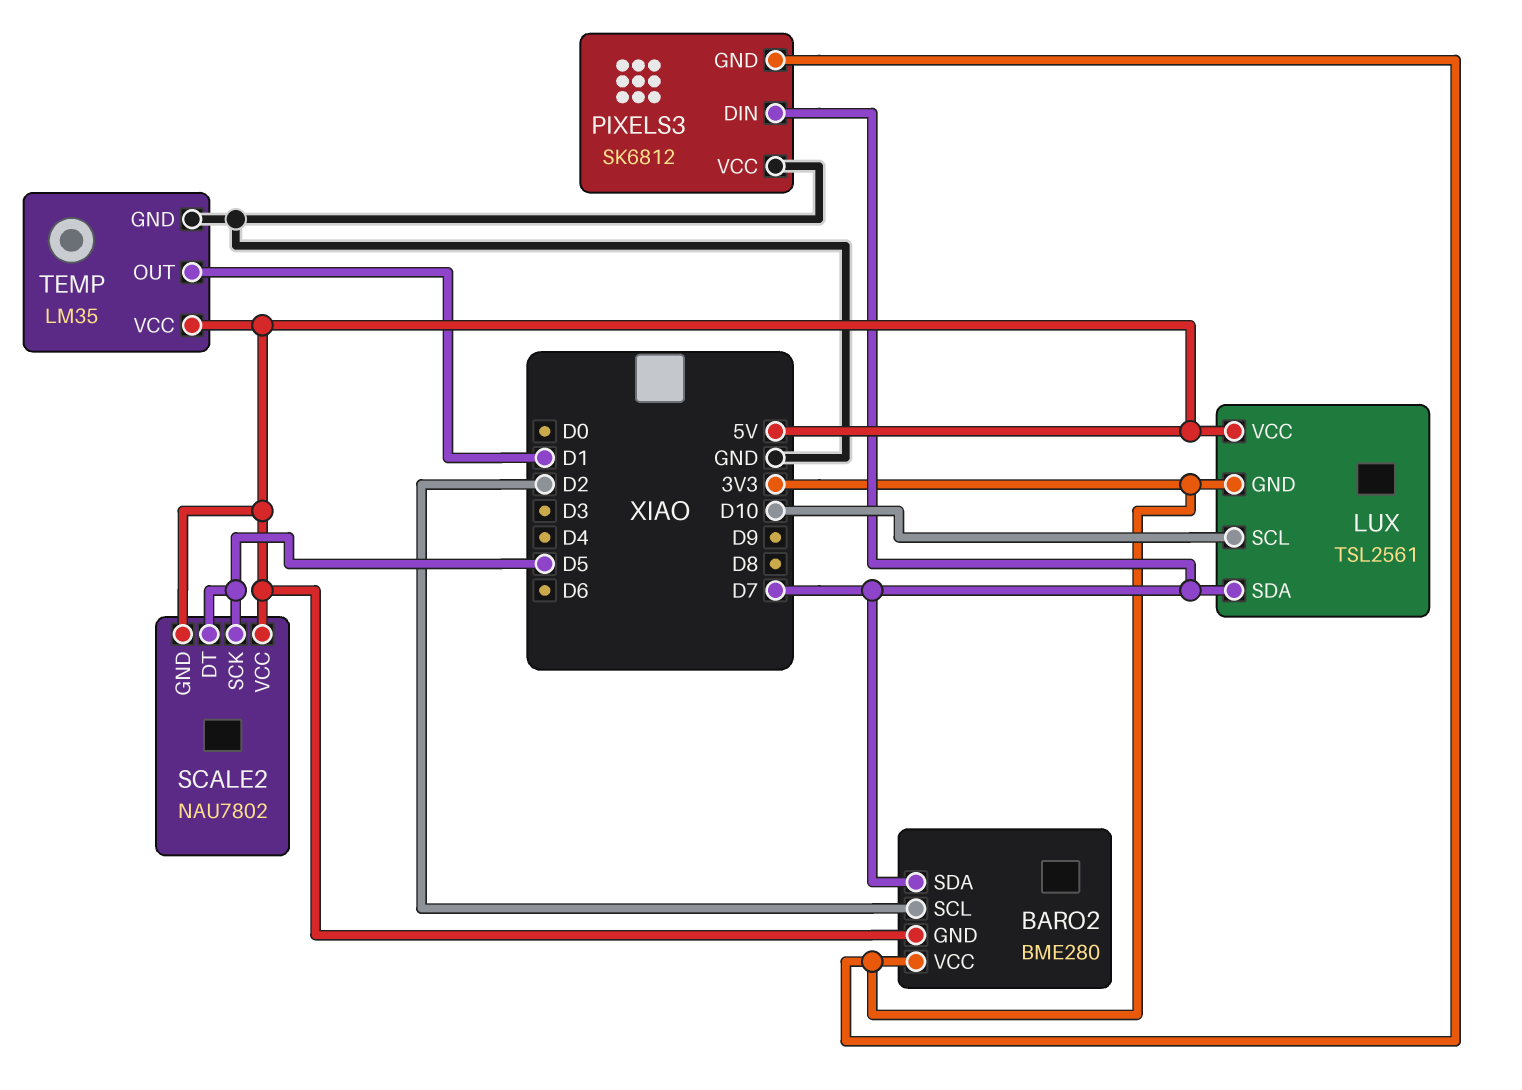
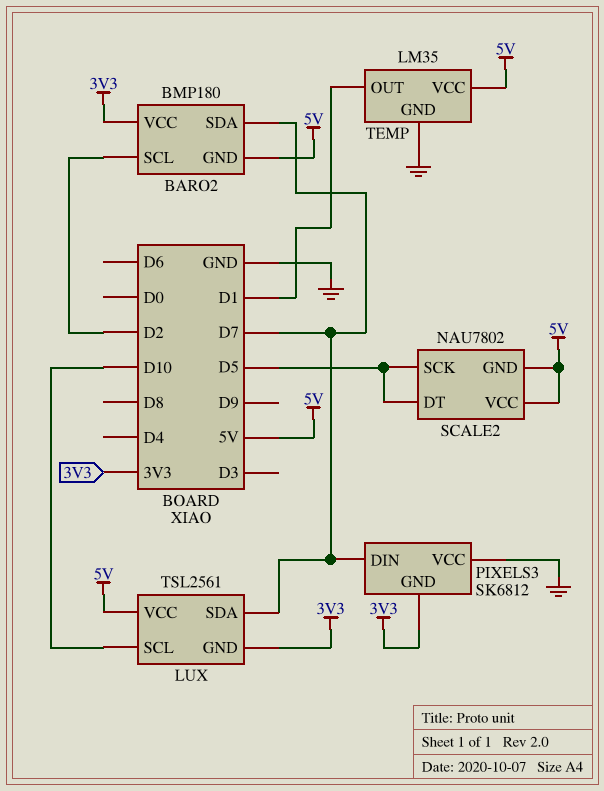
BARO2: BME280 -> BMP180

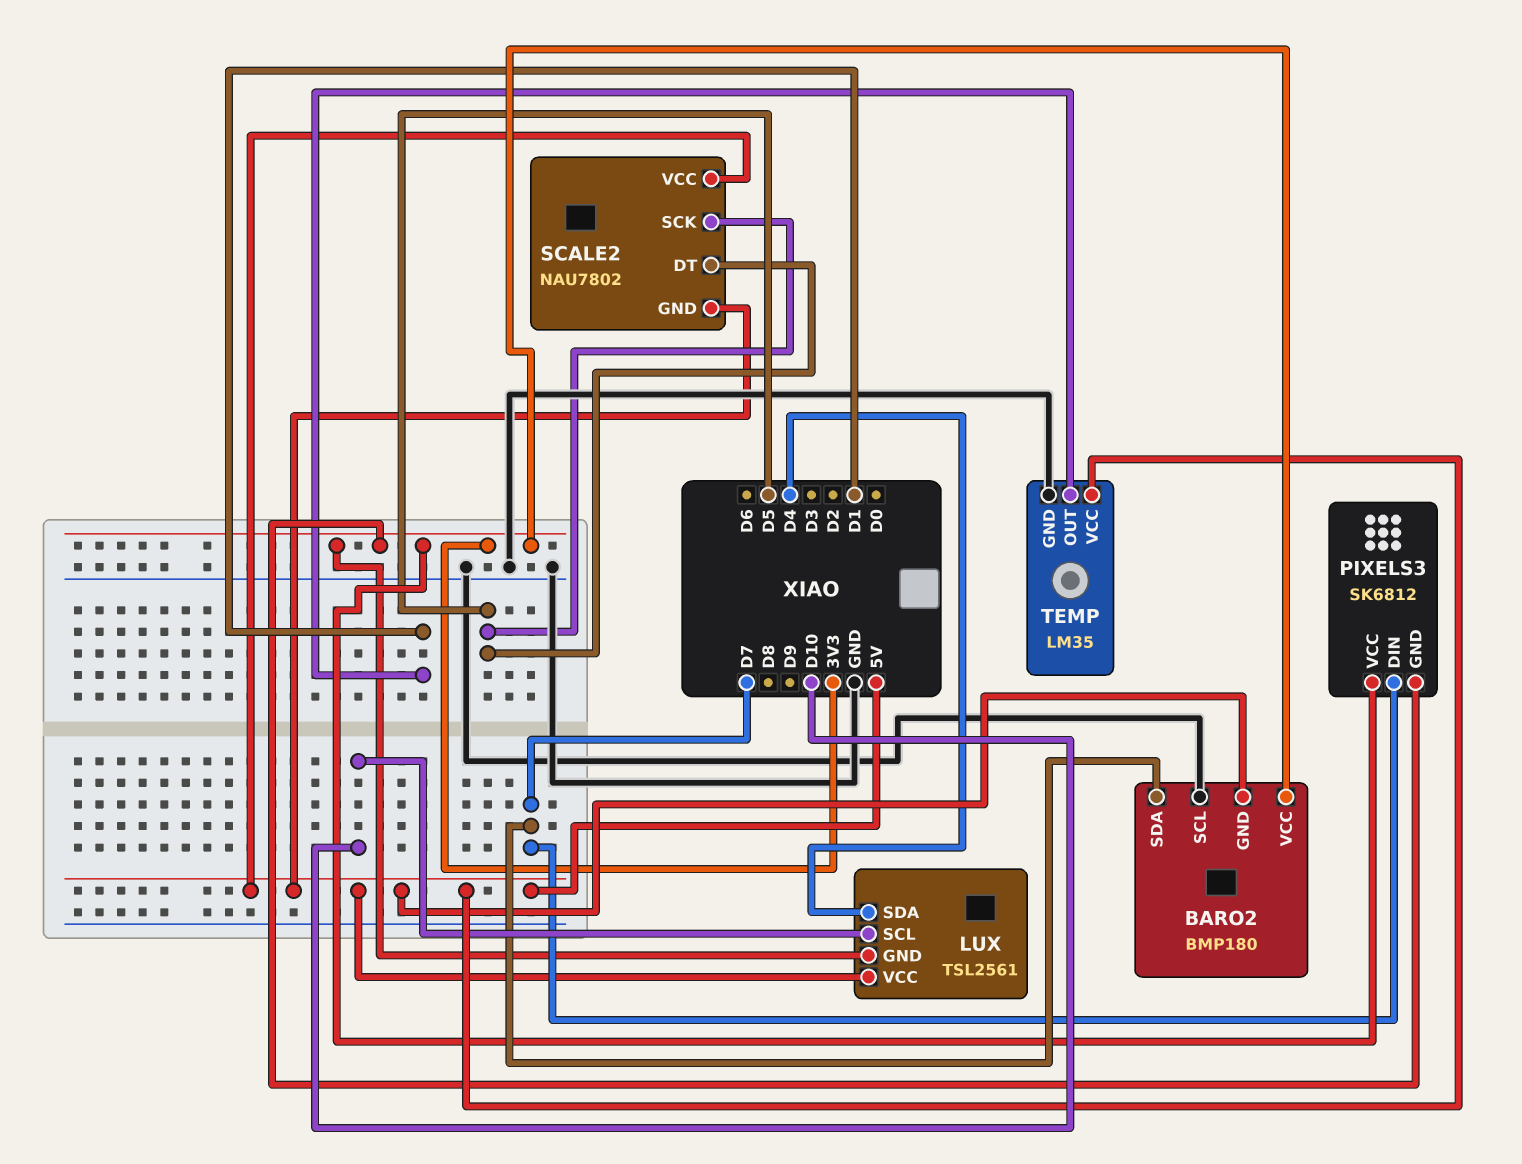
BARO2 pin SCL: D2 -> GND
LUX pin SDA: D7 -> D4
PIXELS3 pin VCC: GND -> 3V3

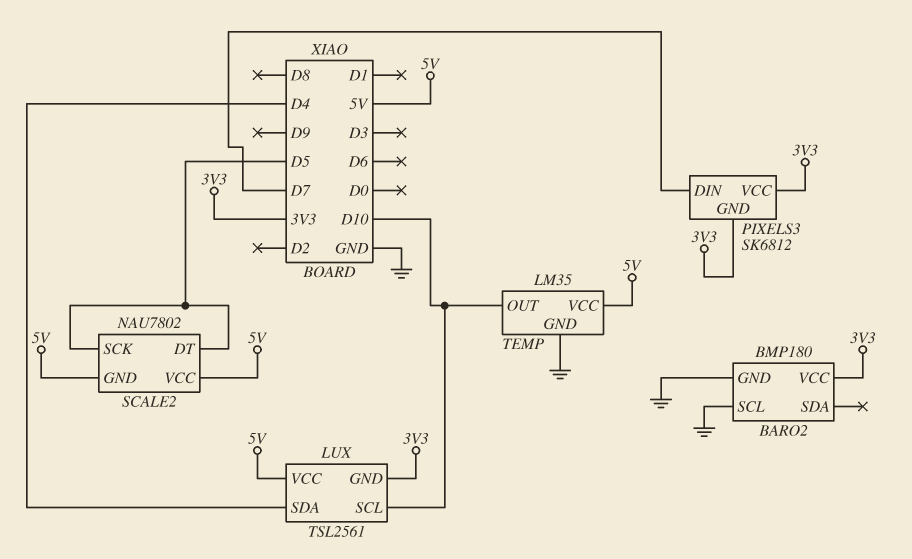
BARO2 pin GND: 5V -> GND
BARO2 pin SDA: D7 -> none
TEMP pin OUT: D1 -> D10

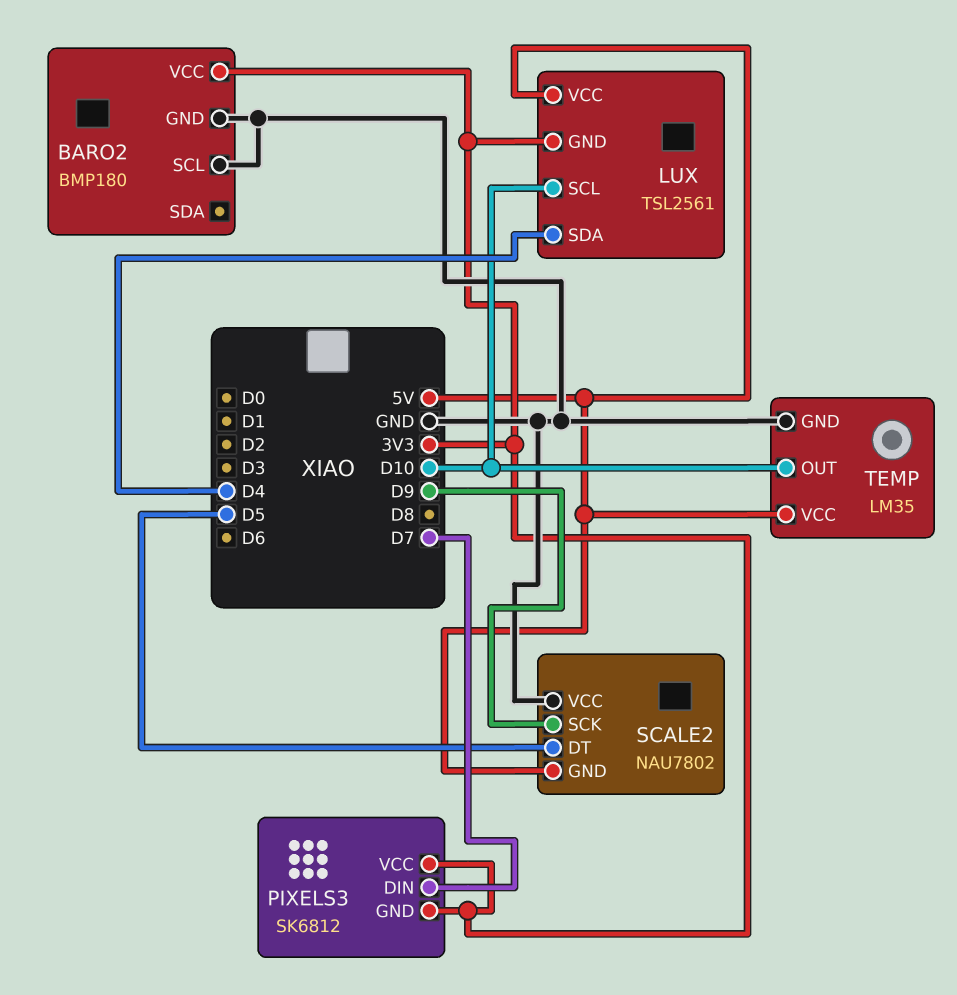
SCALE2 pin SCK: D5 -> D9
SCALE2 pin VCC: 5V -> GND

